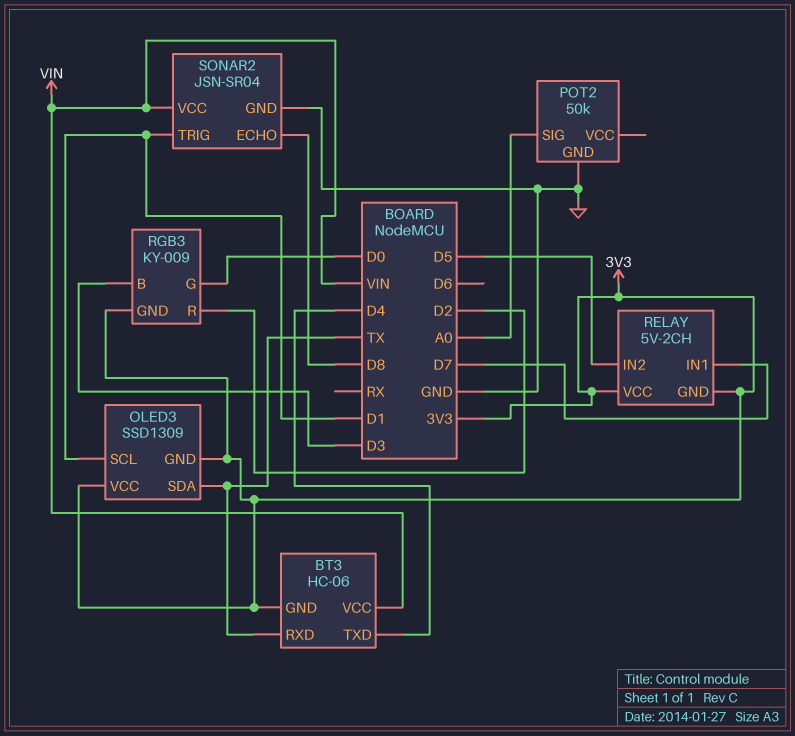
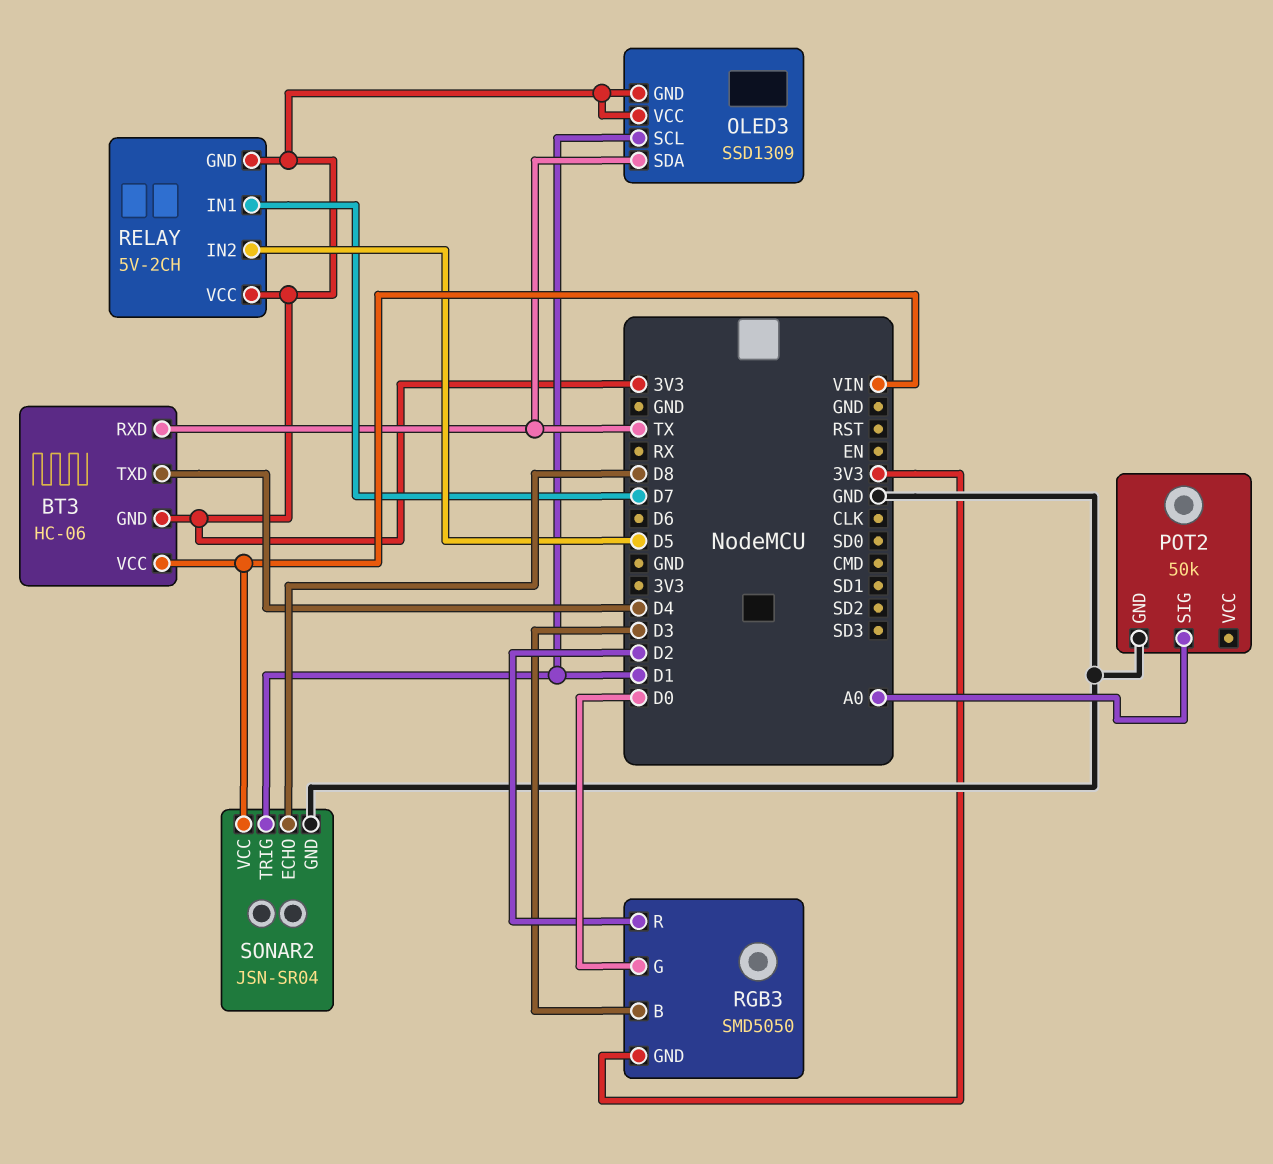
RGB3: KY-009 -> SMD5050

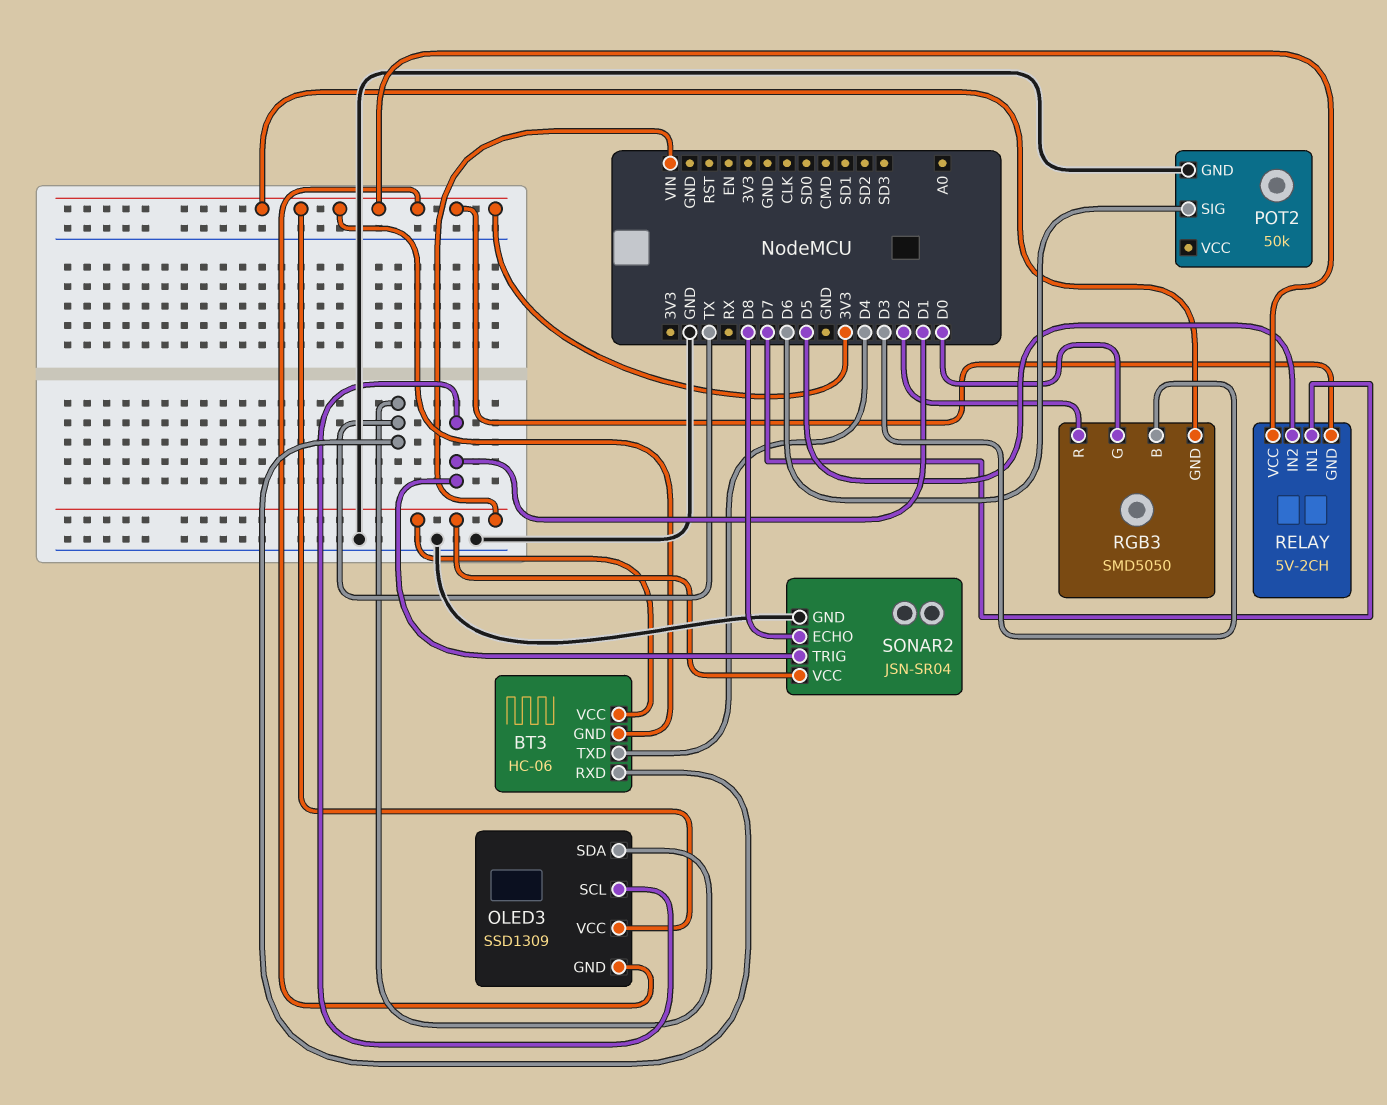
POT2 pin SIG: A0 -> D6

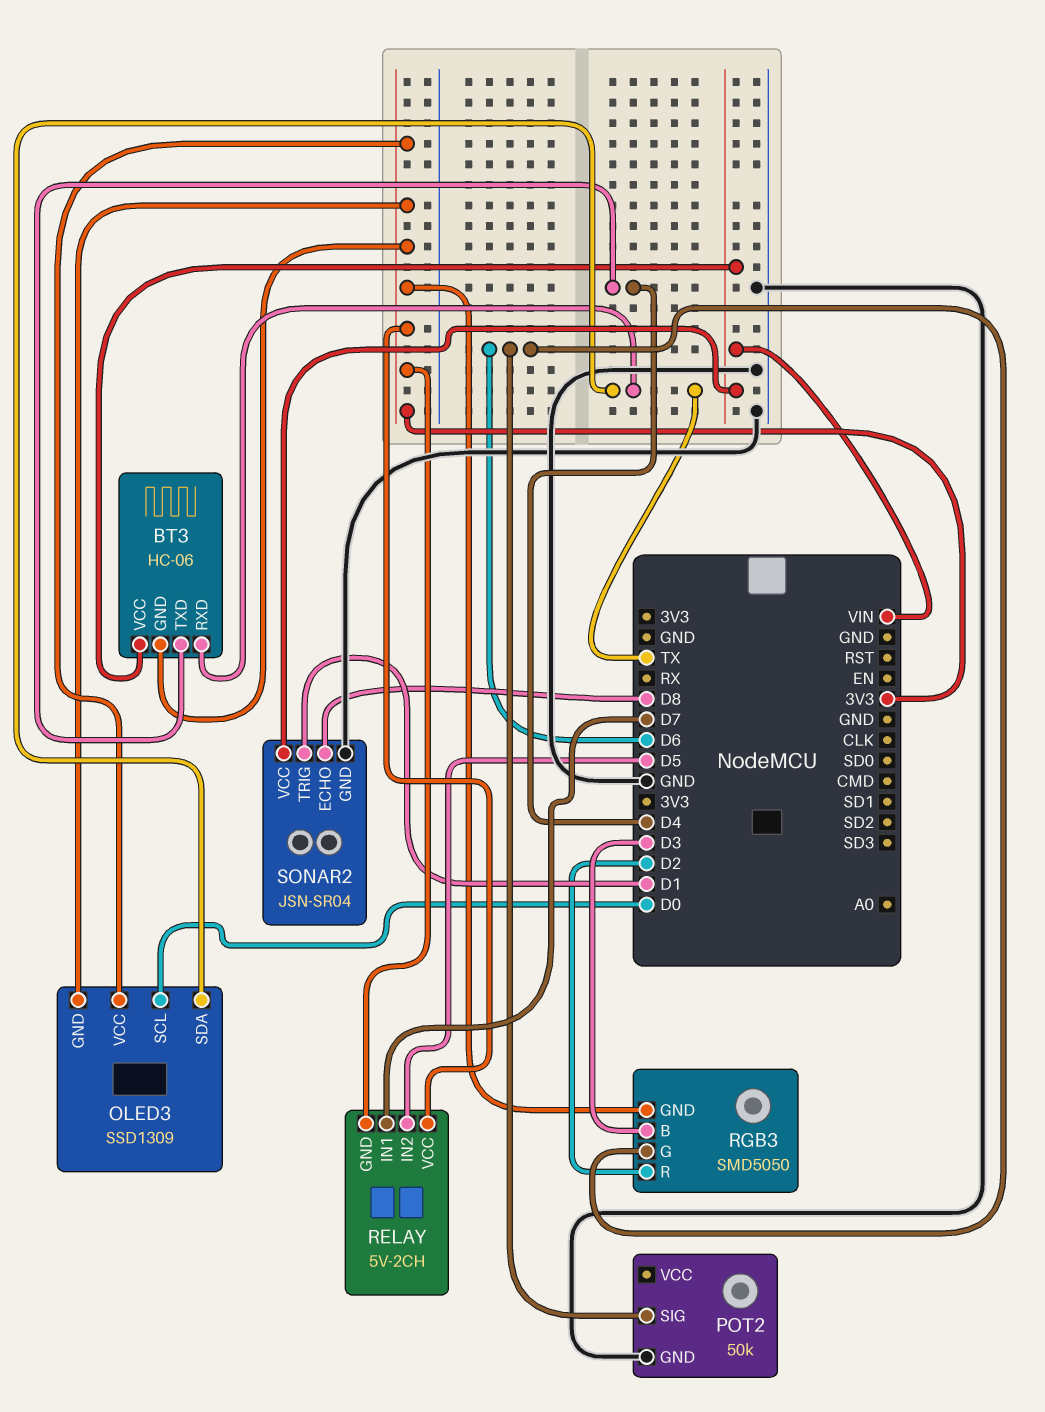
OLED3 pin SCL: D1 -> D0
RGB3 pin G: D0 -> D6

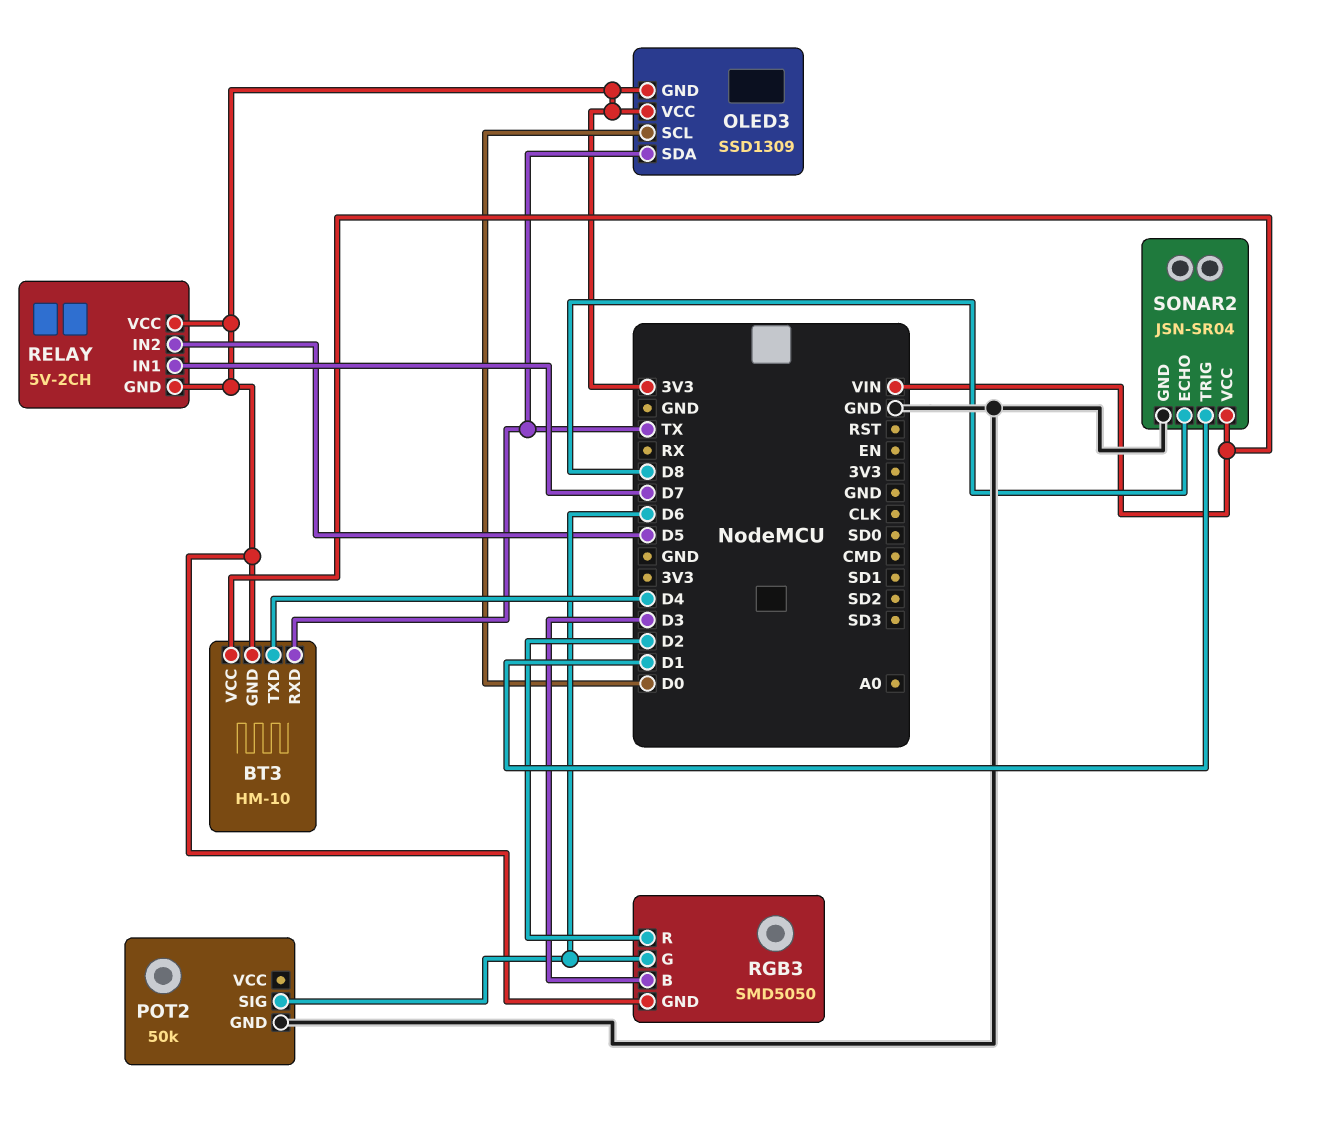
BT3: HC-06 -> HM-10

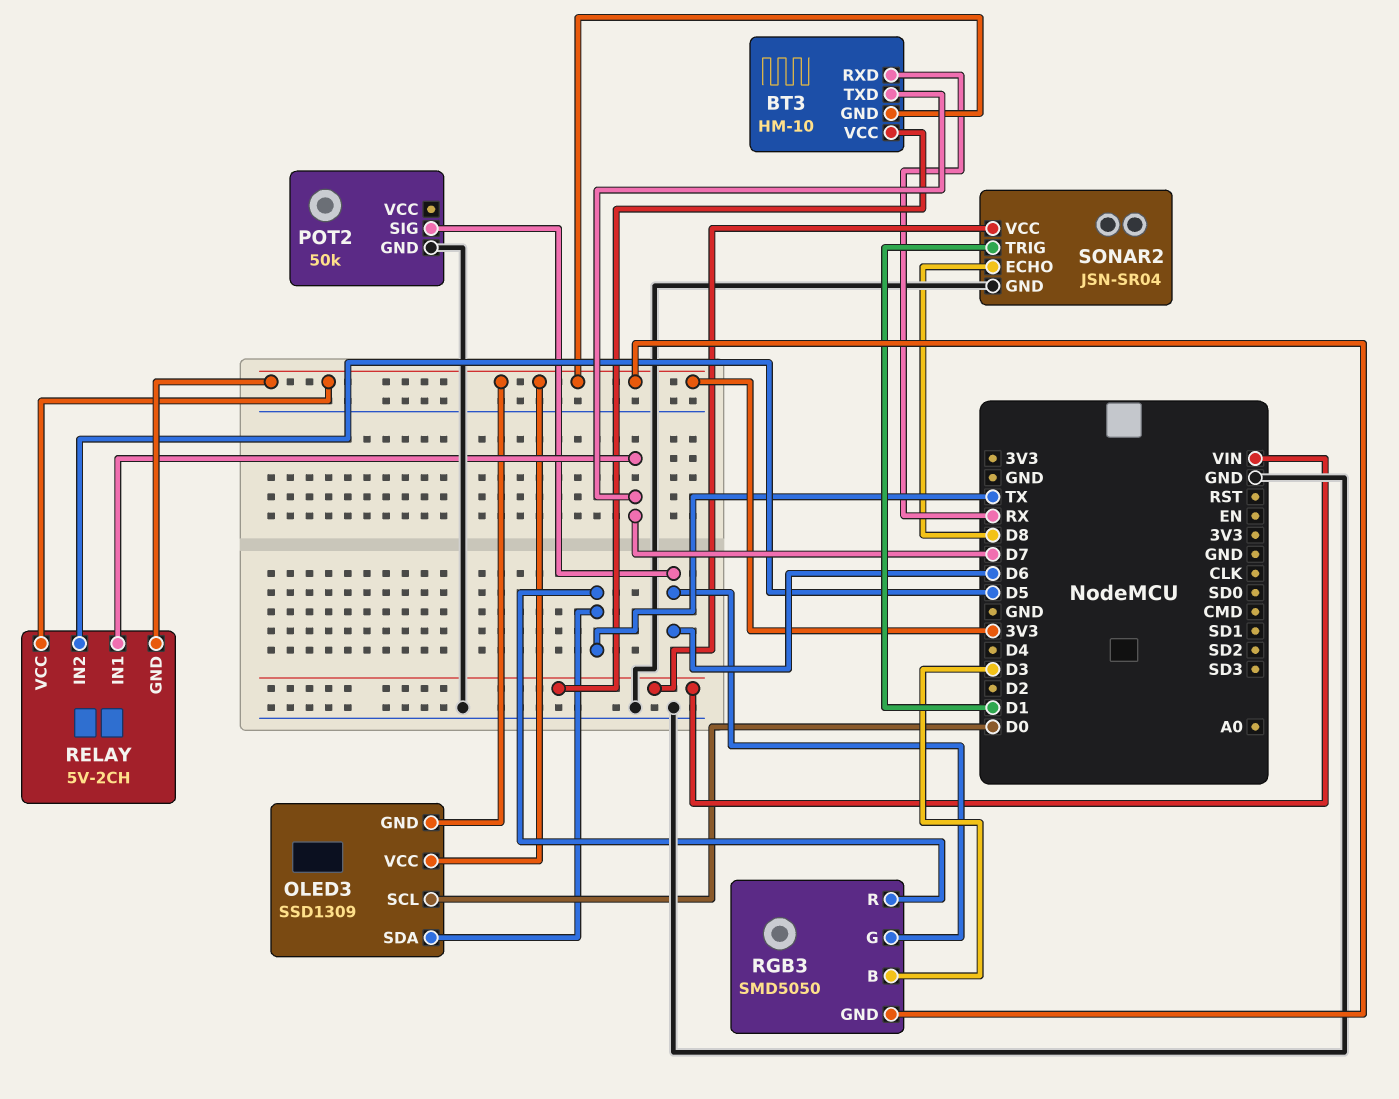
BT3 pin RXD: TX -> RX
BT3 pin TXD: D4 -> D7
RGB3 pin R: D2 -> TX

